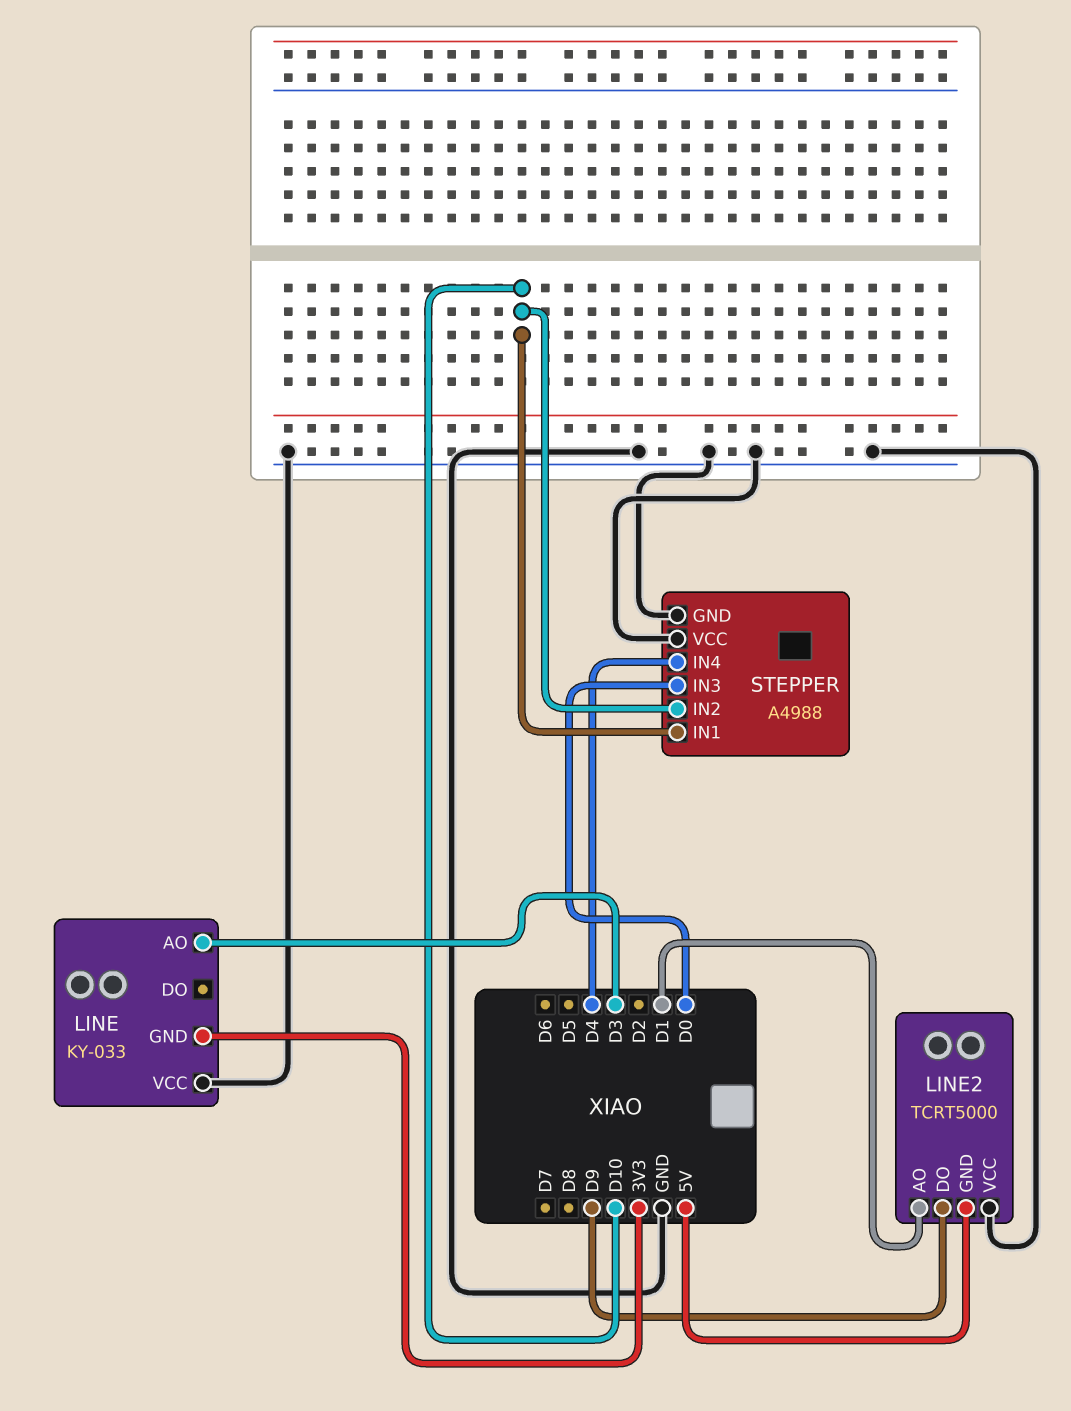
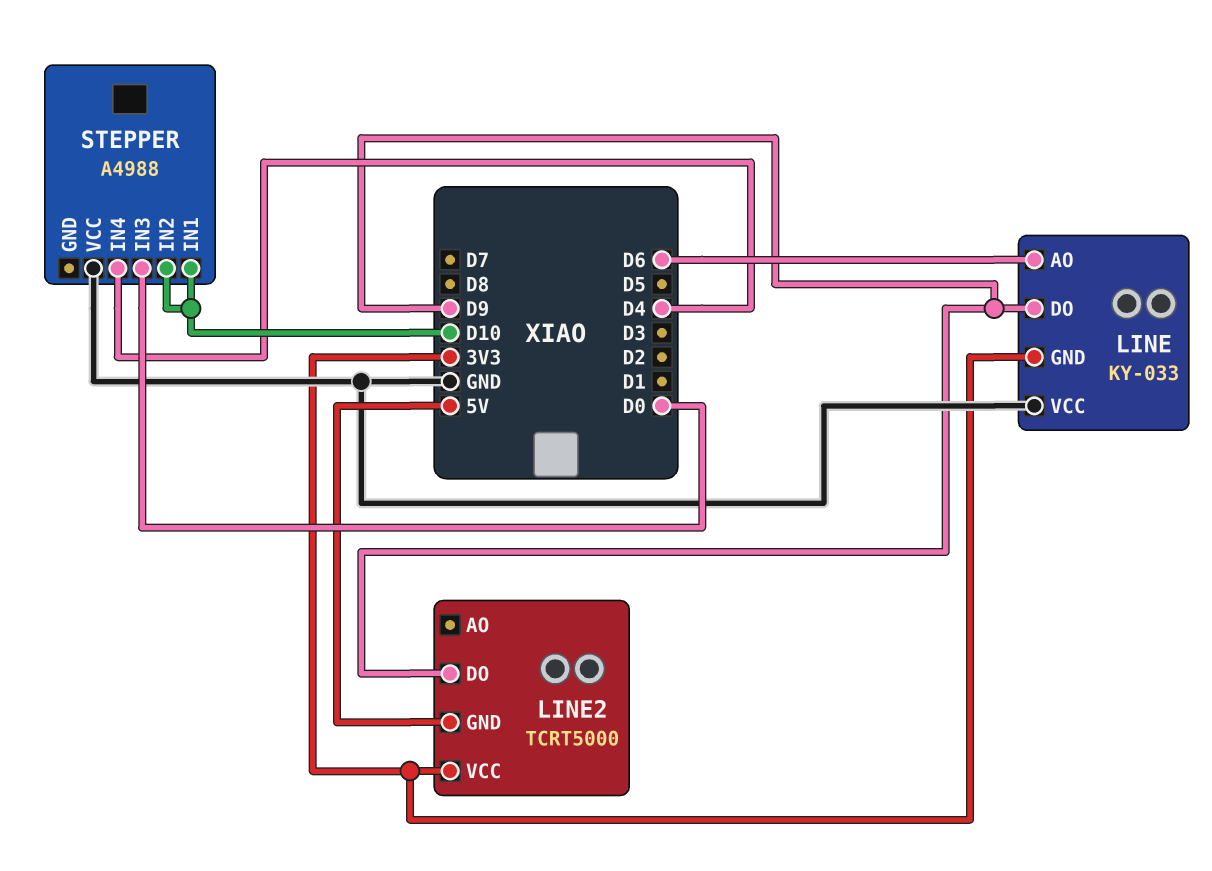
LINE pin AO: D3 -> D6
LINE pin DO: none -> D9
LINE2 pin AO: D1 -> none
LINE2 pin VCC: GND -> 3V3
STEPPER pin GND: GND -> none

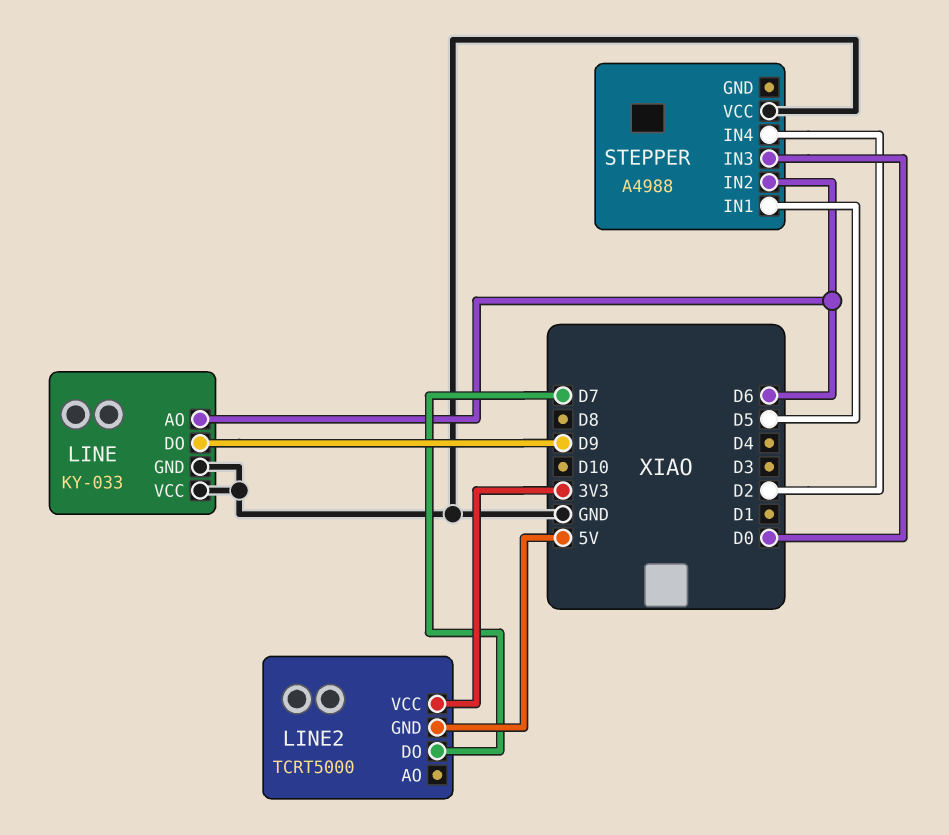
LINE pin GND: 3V3 -> GND
LINE2 pin DO: D9 -> D7
STEPPER pin IN1: D10 -> D5
STEPPER pin IN2: D10 -> D6
STEPPER pin IN4: D4 -> D2

